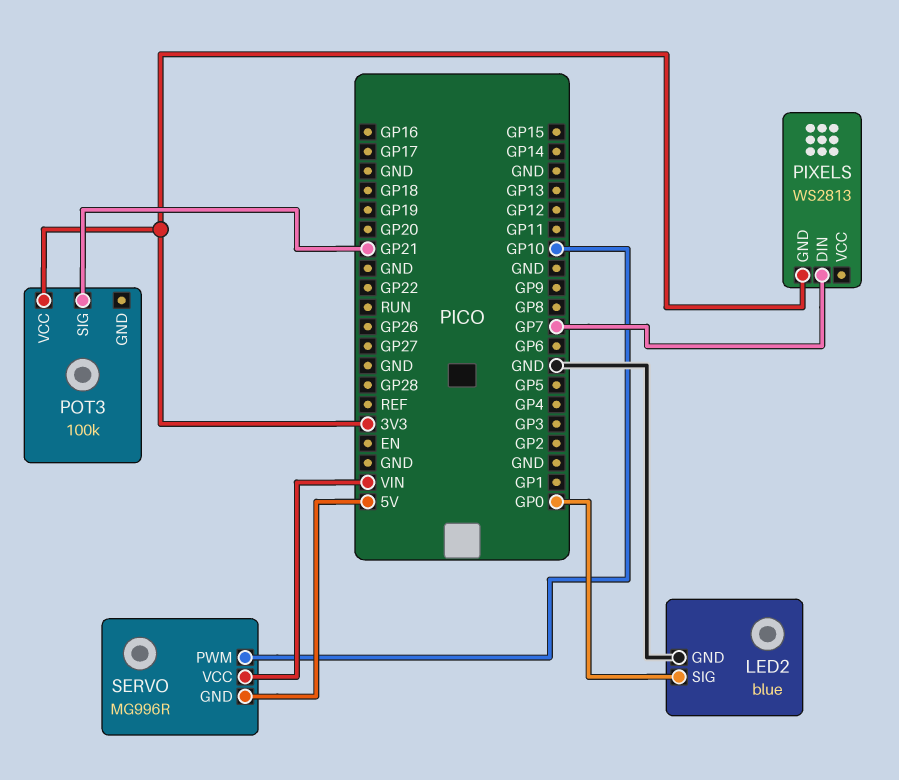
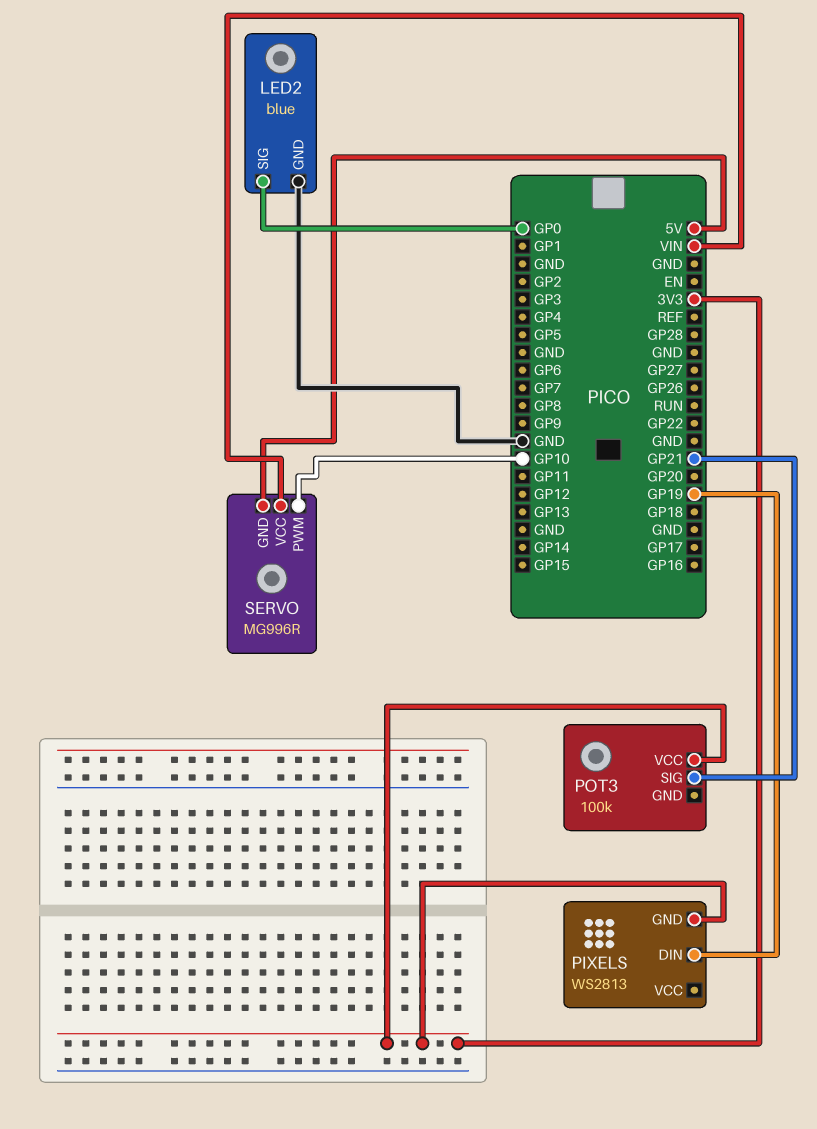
PIXELS pin DIN: GP7 -> GP19

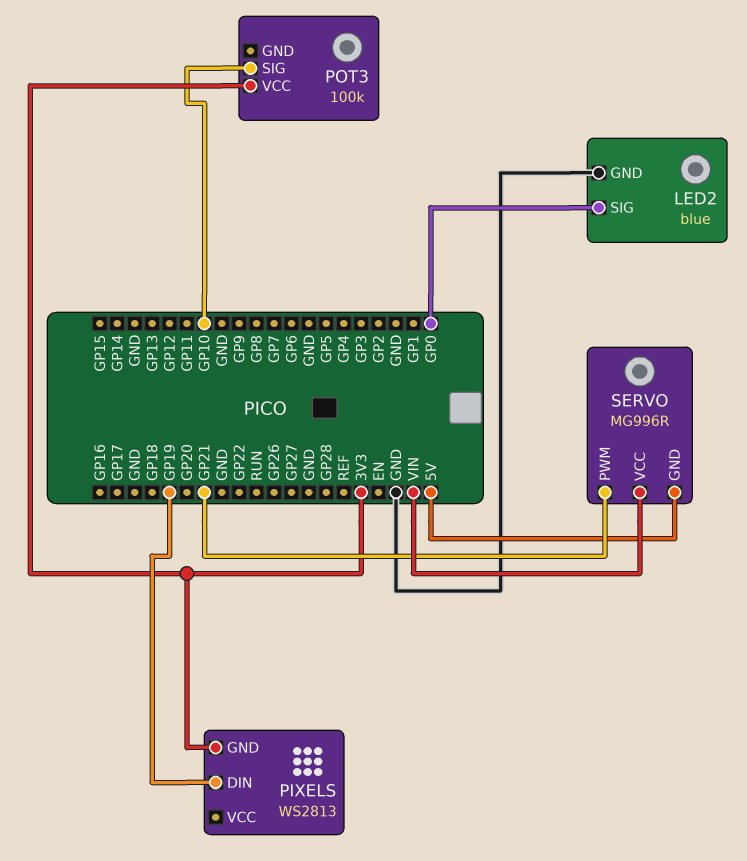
POT3 pin SIG: GP21 -> GP10
SERVO pin PWM: GP10 -> GP21

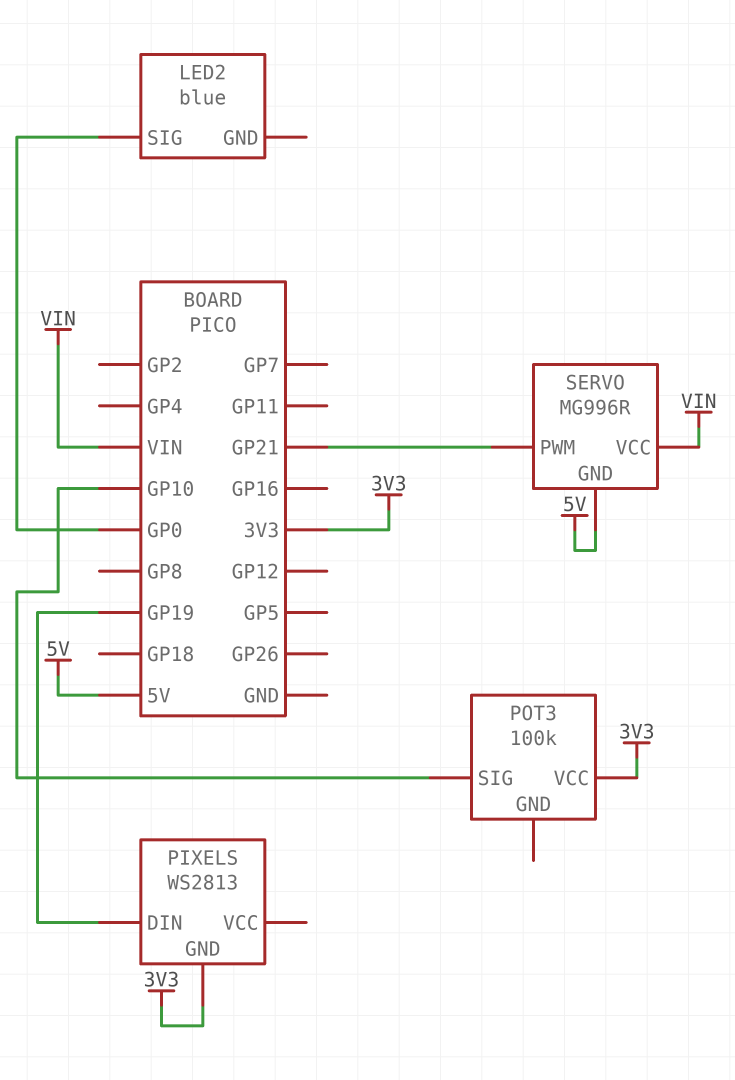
LED2 pin GND: GND -> none

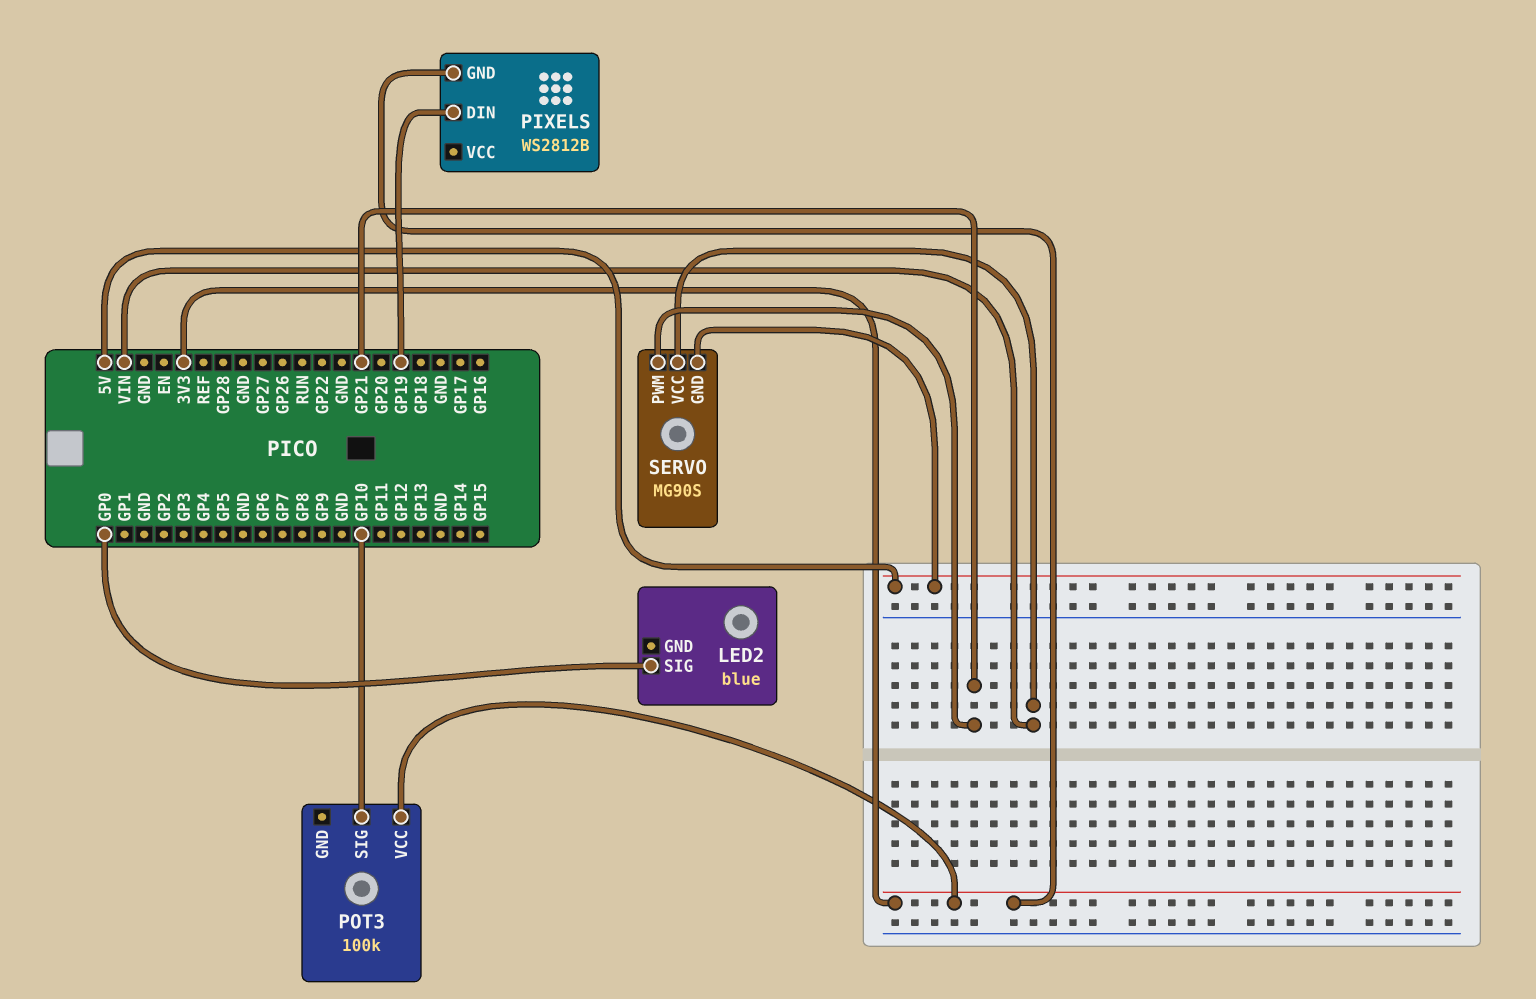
PIXELS: WS2813 -> WS2812B
SERVO: MG996R -> MG90S

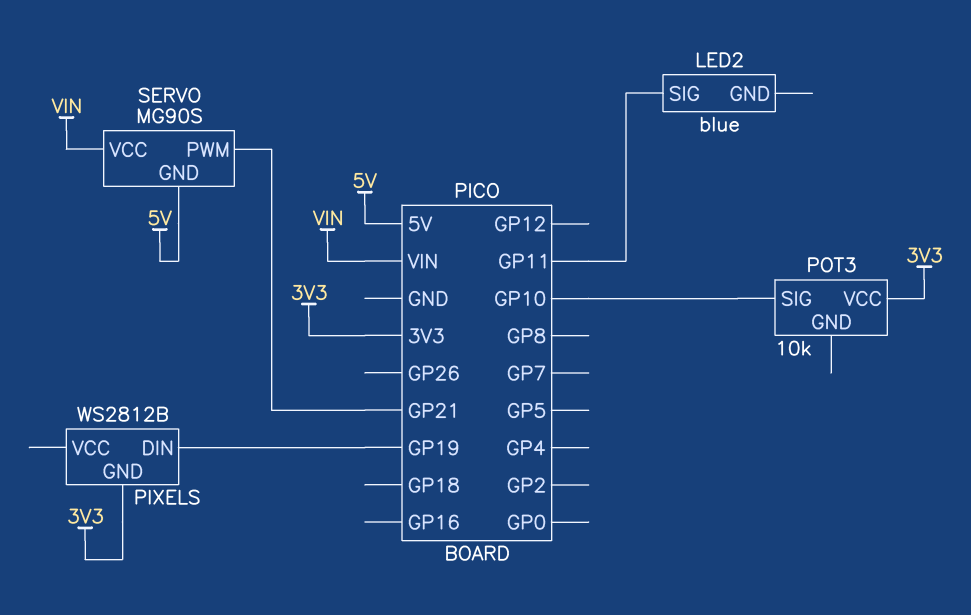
LED2 pin SIG: GP0 -> GP11
POT3: 100k -> 10k

